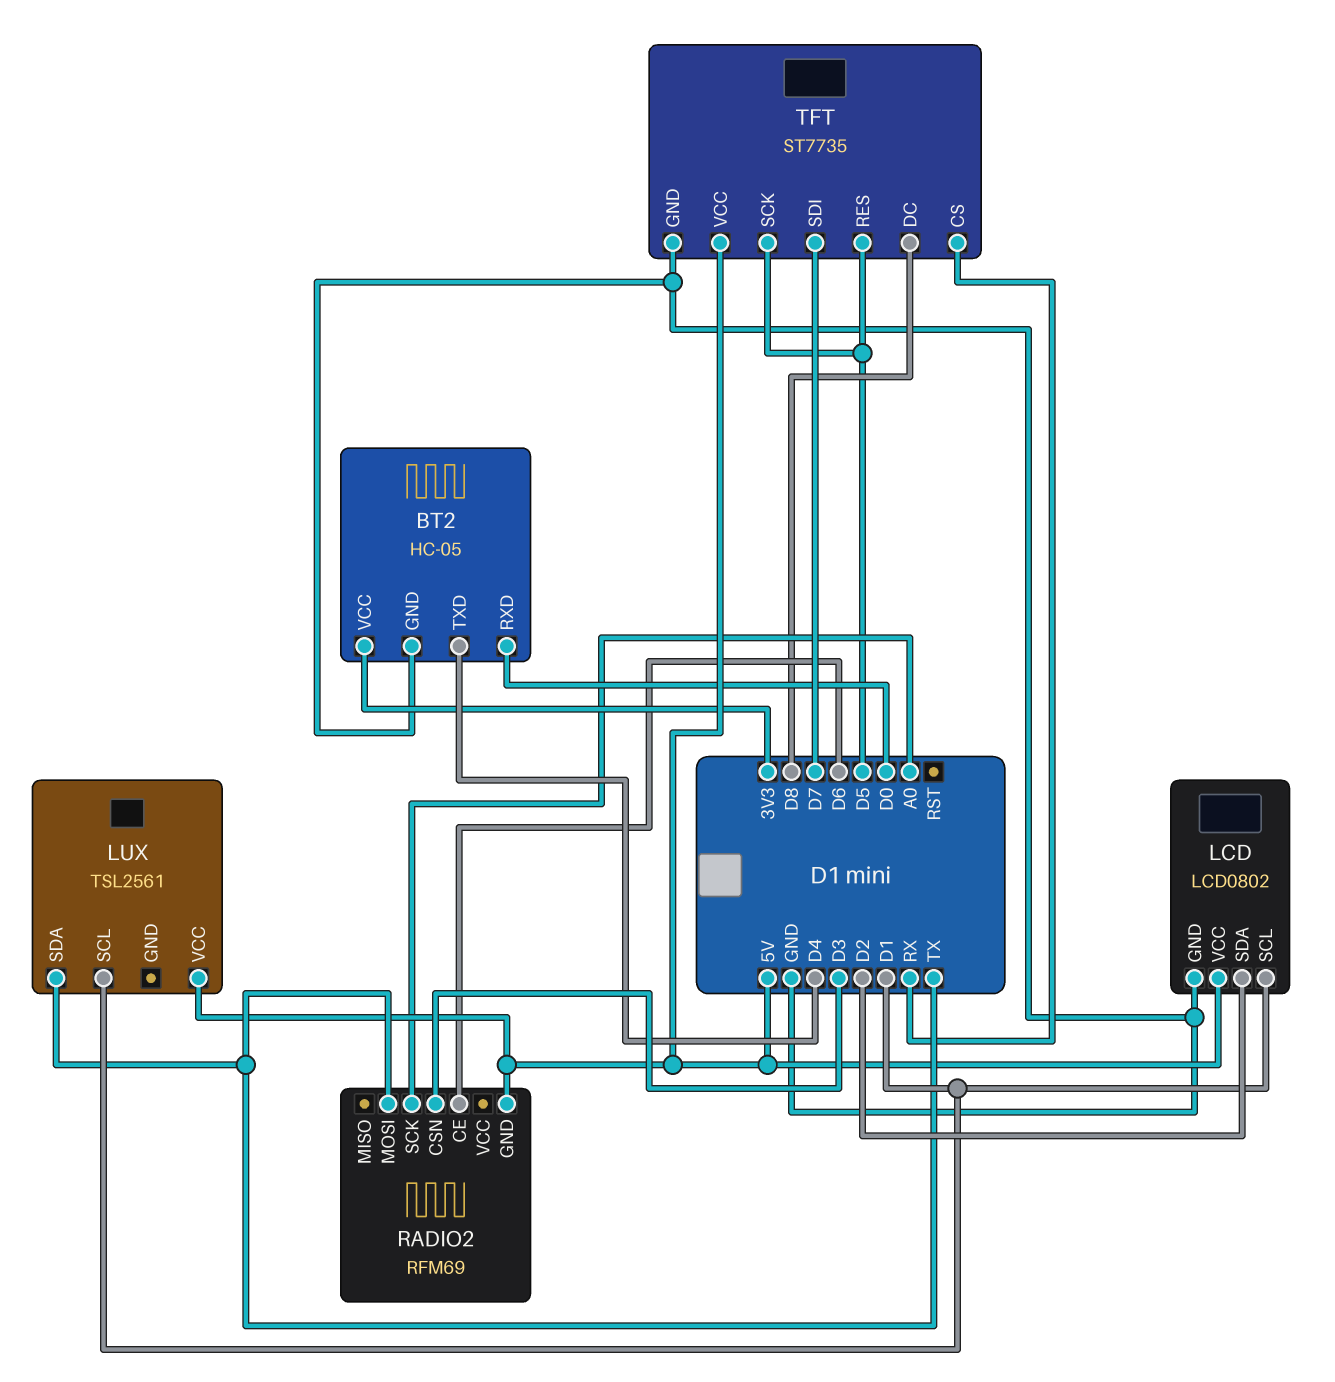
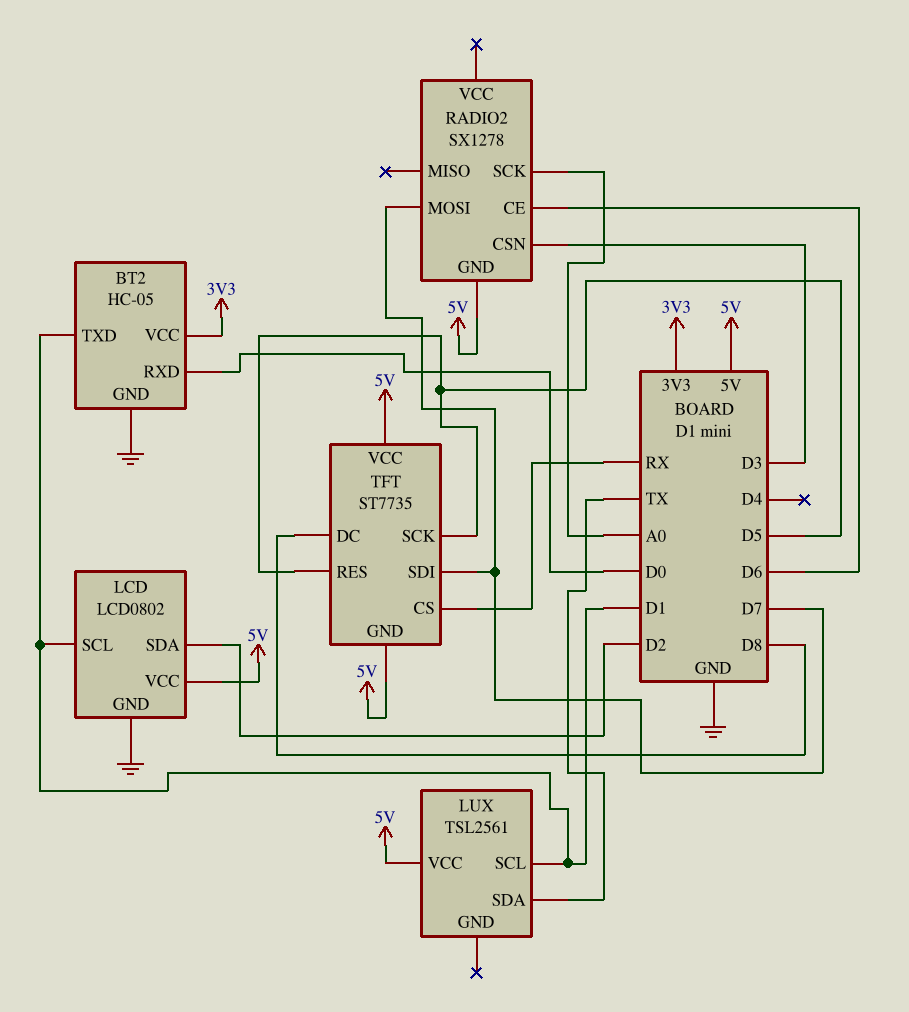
BT2 pin TXD: D4 -> D1
RADIO2: RFM69 -> SX1278
RADIO2 pin MOSI: TX -> D7
TFT pin GND: GND -> 5V

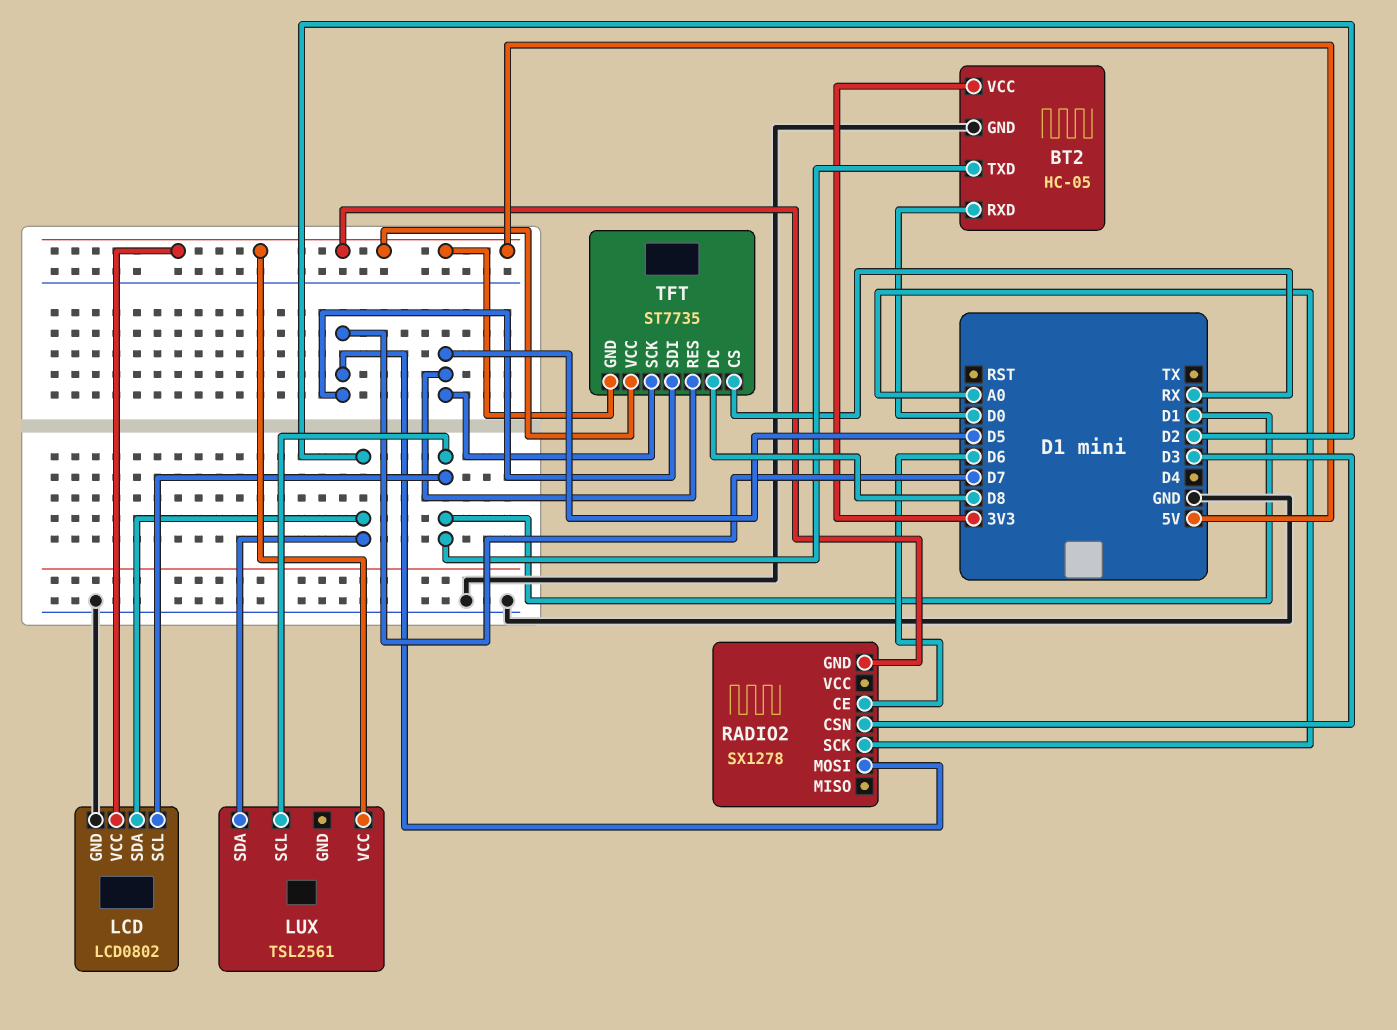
LUX pin SDA: TX -> D2

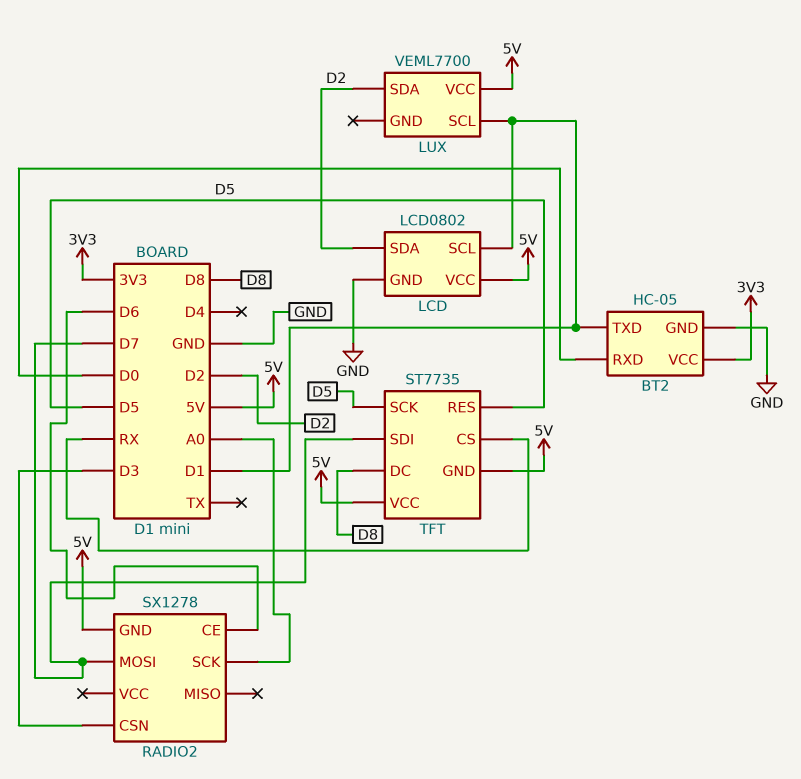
LUX: TSL2561 -> VEML7700

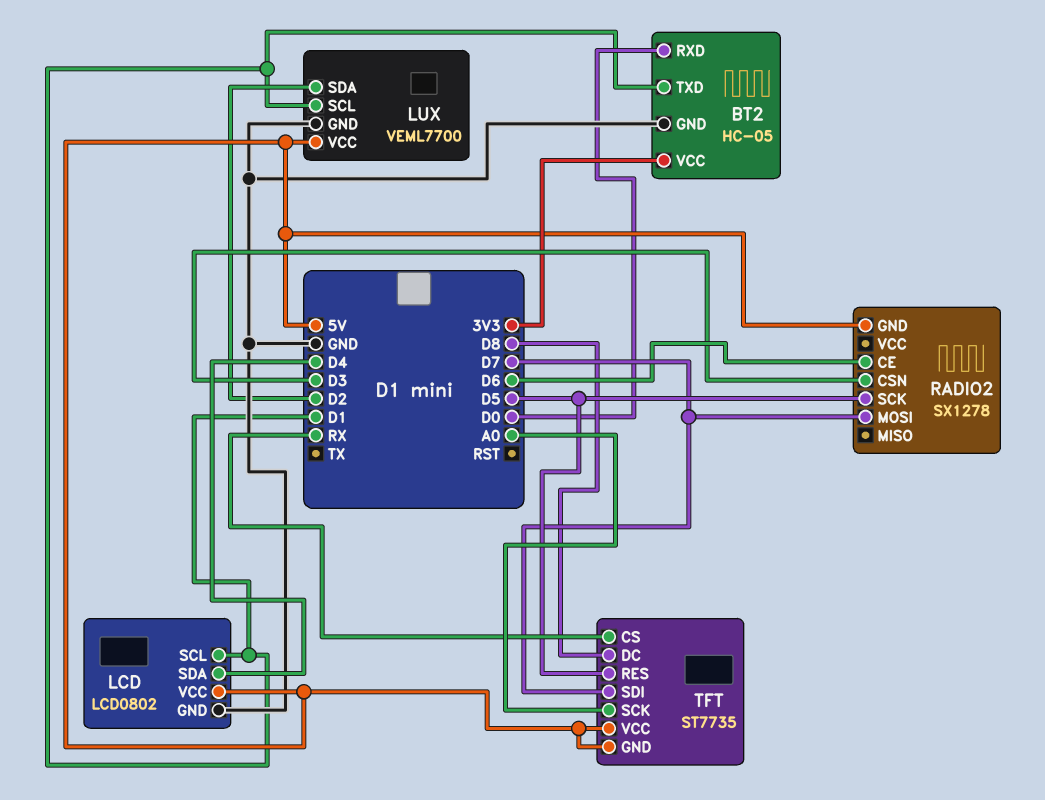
LCD pin SDA: D2 -> D4
LUX pin GND: none -> GND
RADIO2 pin SCK: A0 -> D5
TFT pin SCK: D5 -> A0

